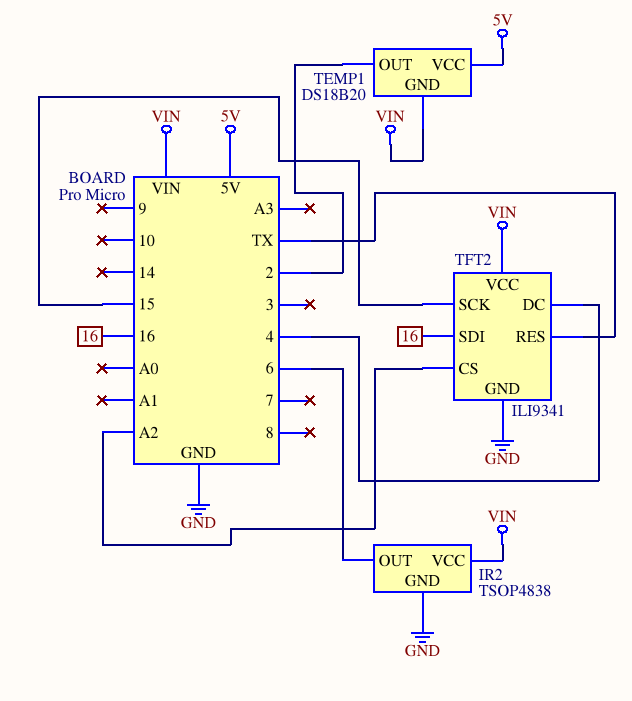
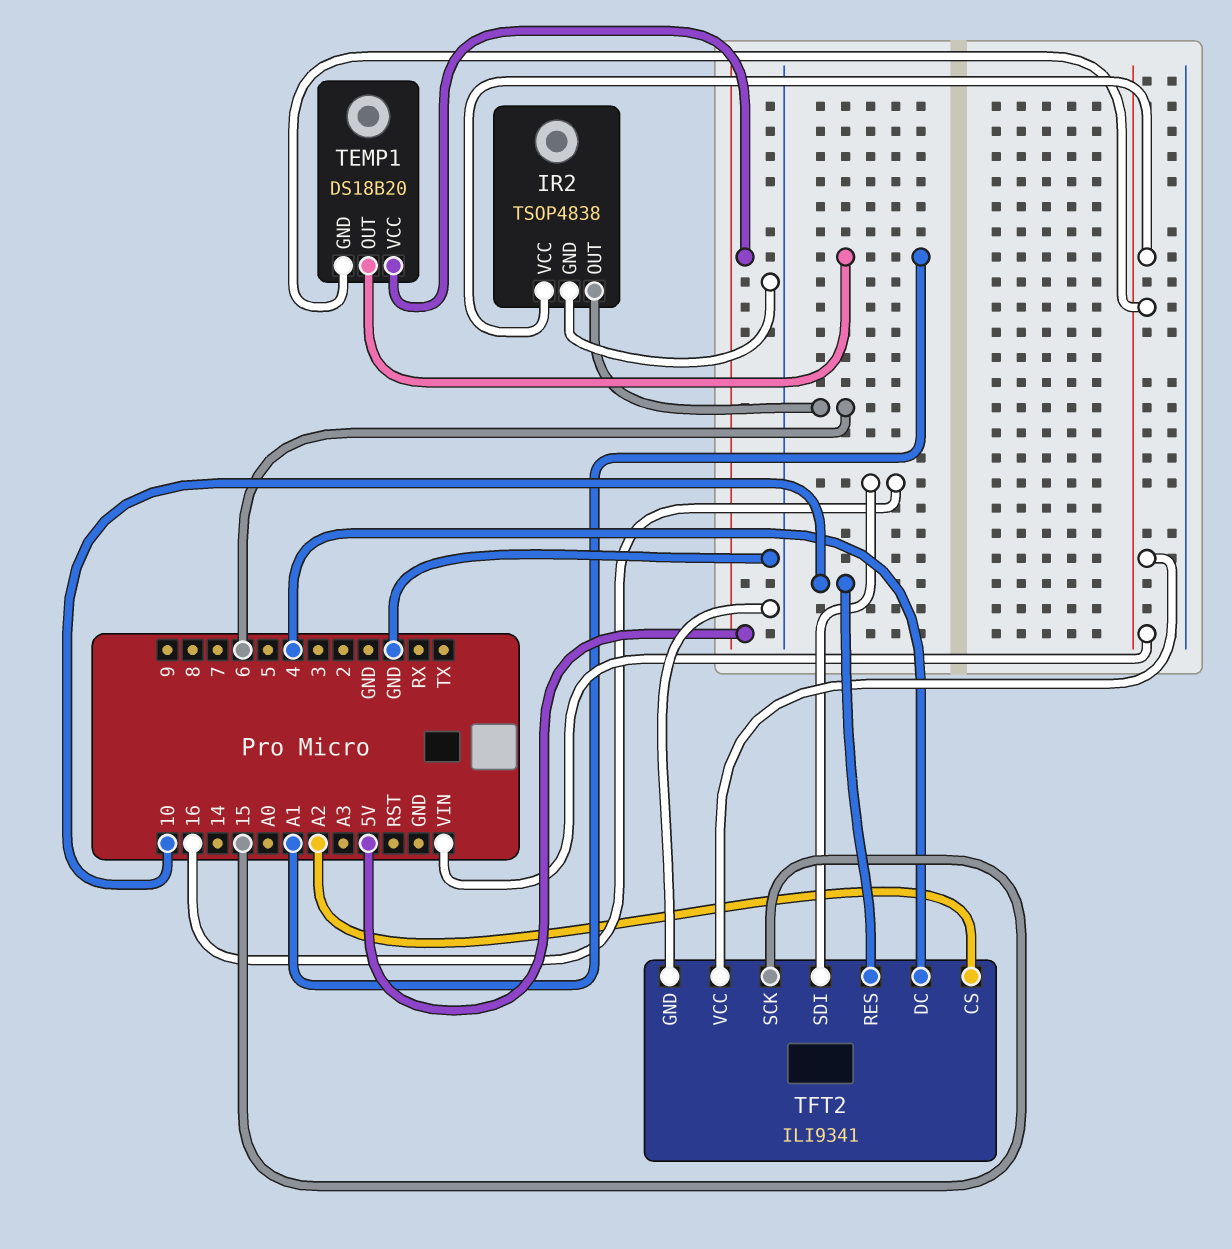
TEMP1 pin OUT: 2 -> A1
TFT2 pin RES: TX -> 10

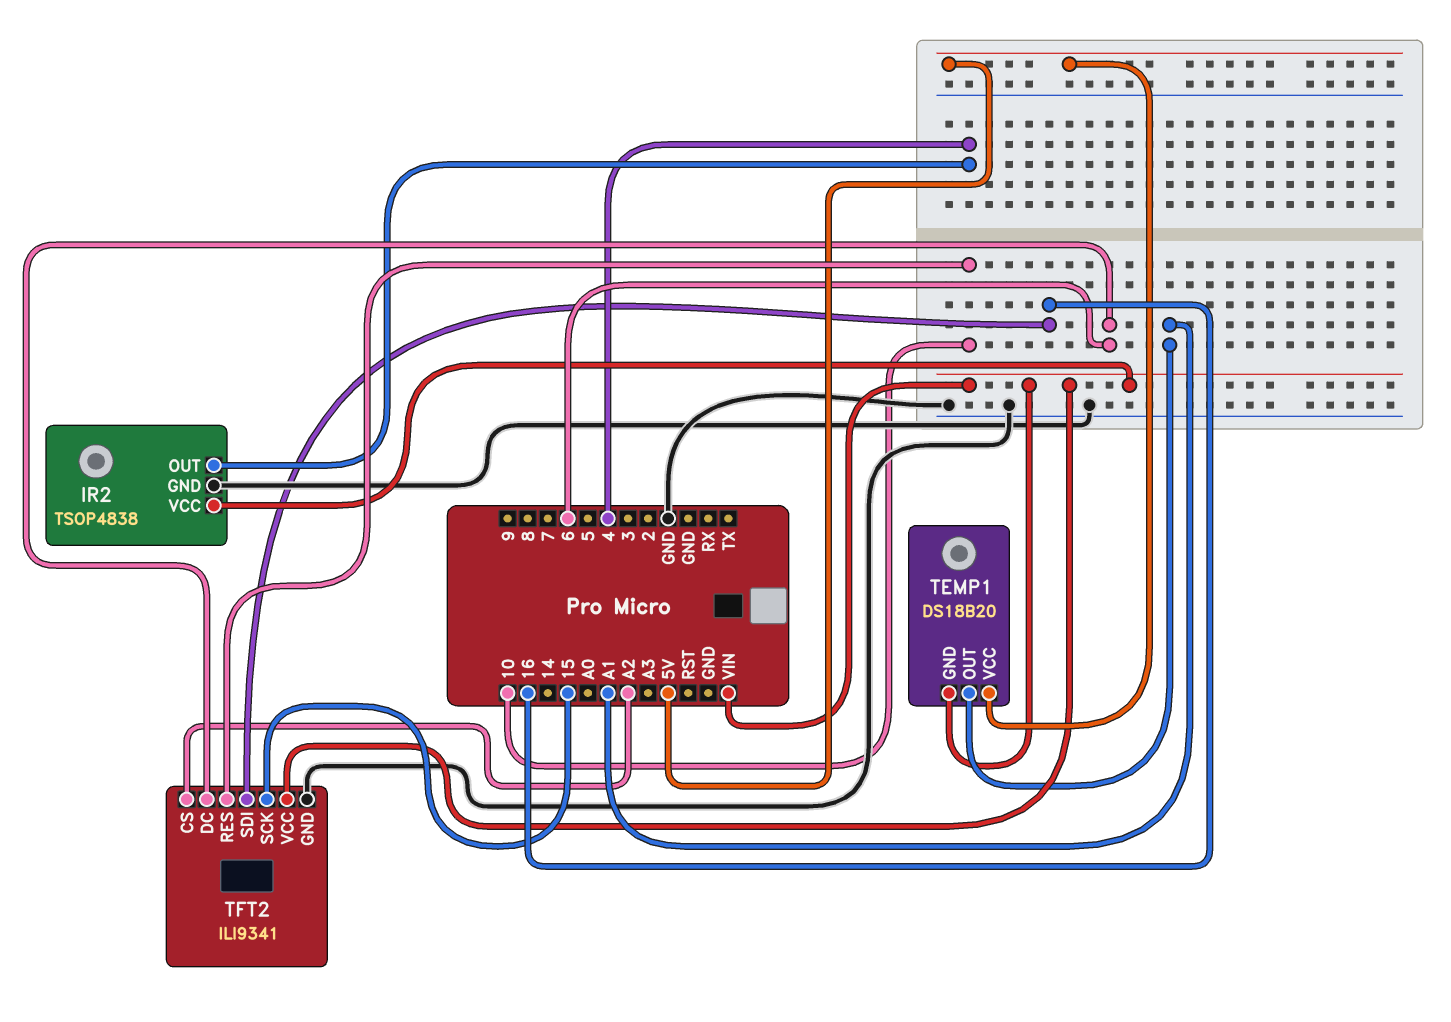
IR2 pin OUT: 6 -> 4
TFT2 pin DC: 4 -> 6

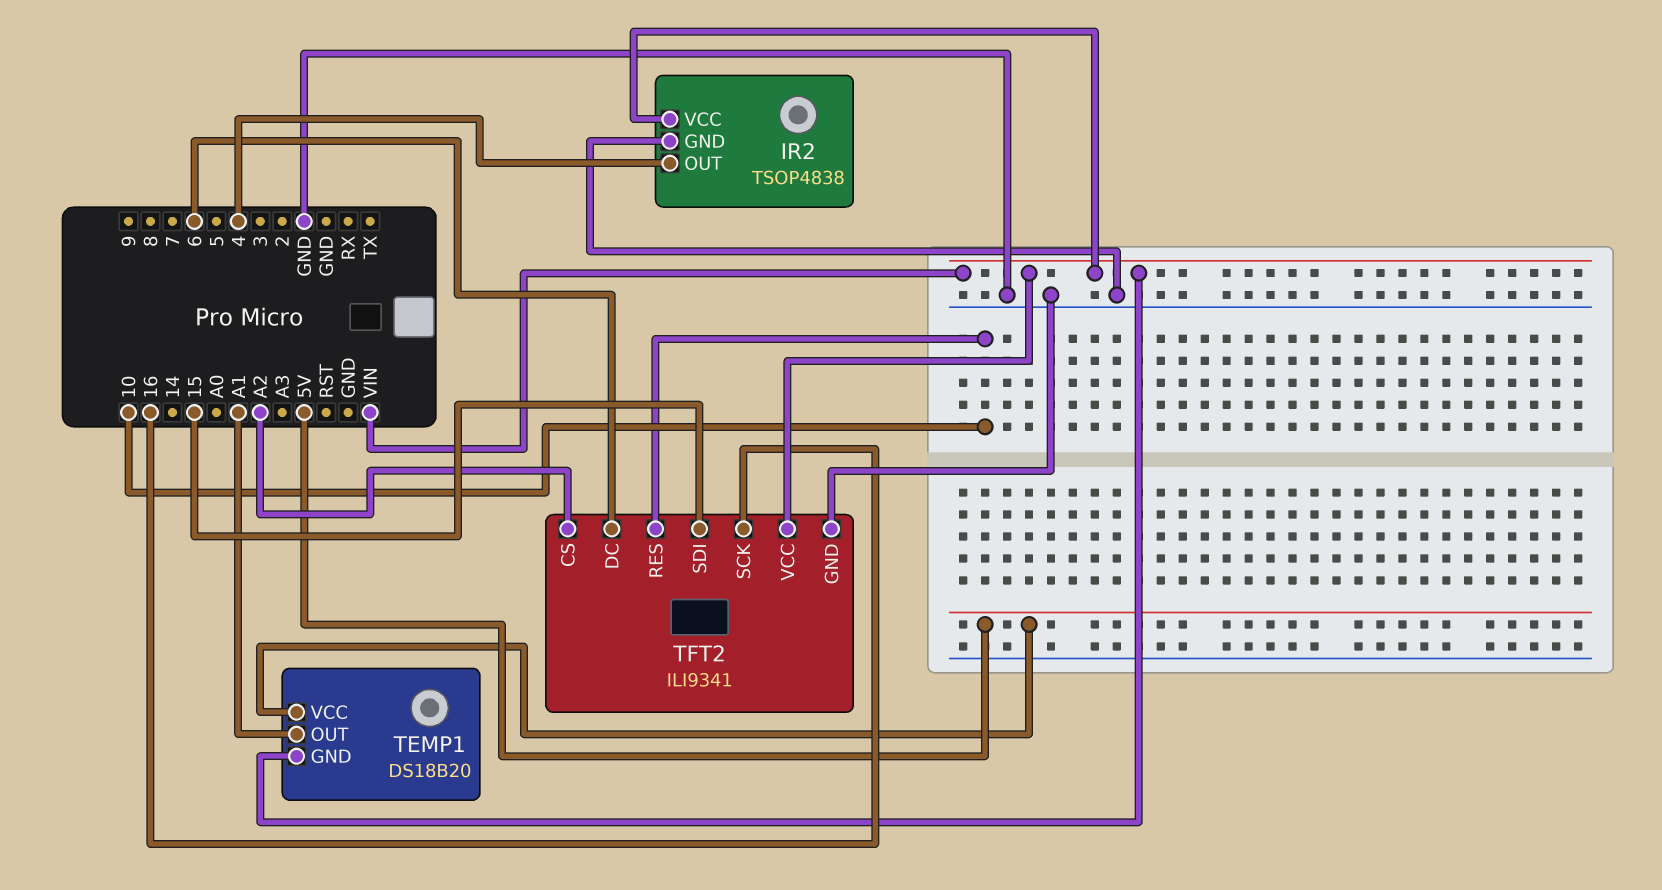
TFT2 pin SCK: 15 -> 16
TFT2 pin SDI: 16 -> 15

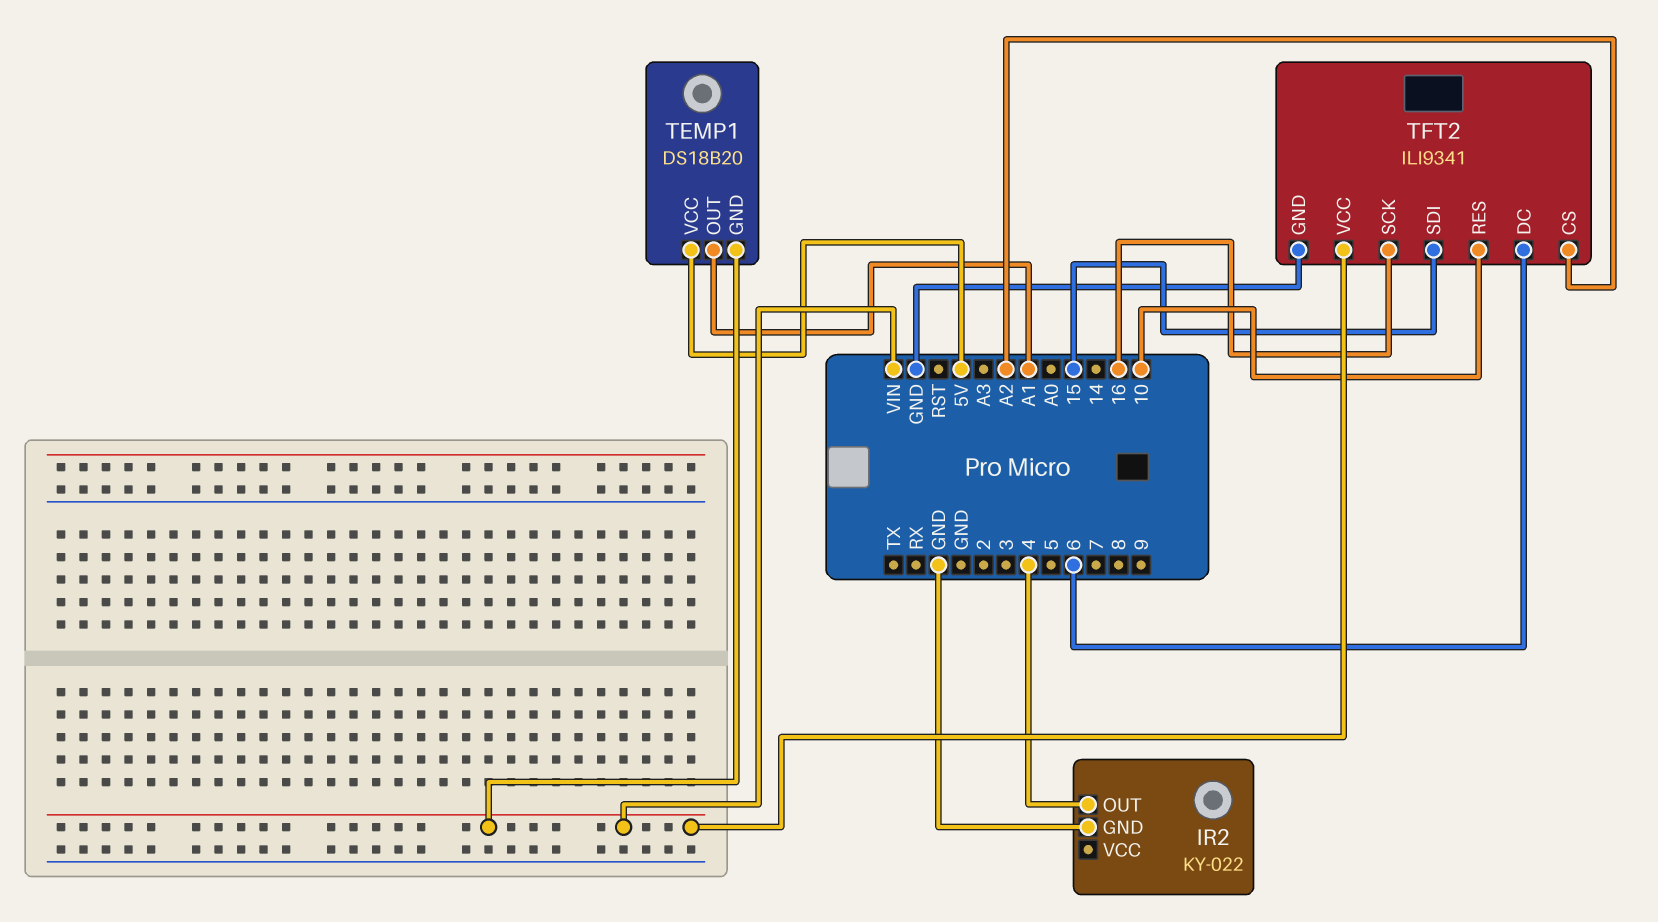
IR2: TSOP4838 -> KY-022
IR2 pin VCC: VIN -> none

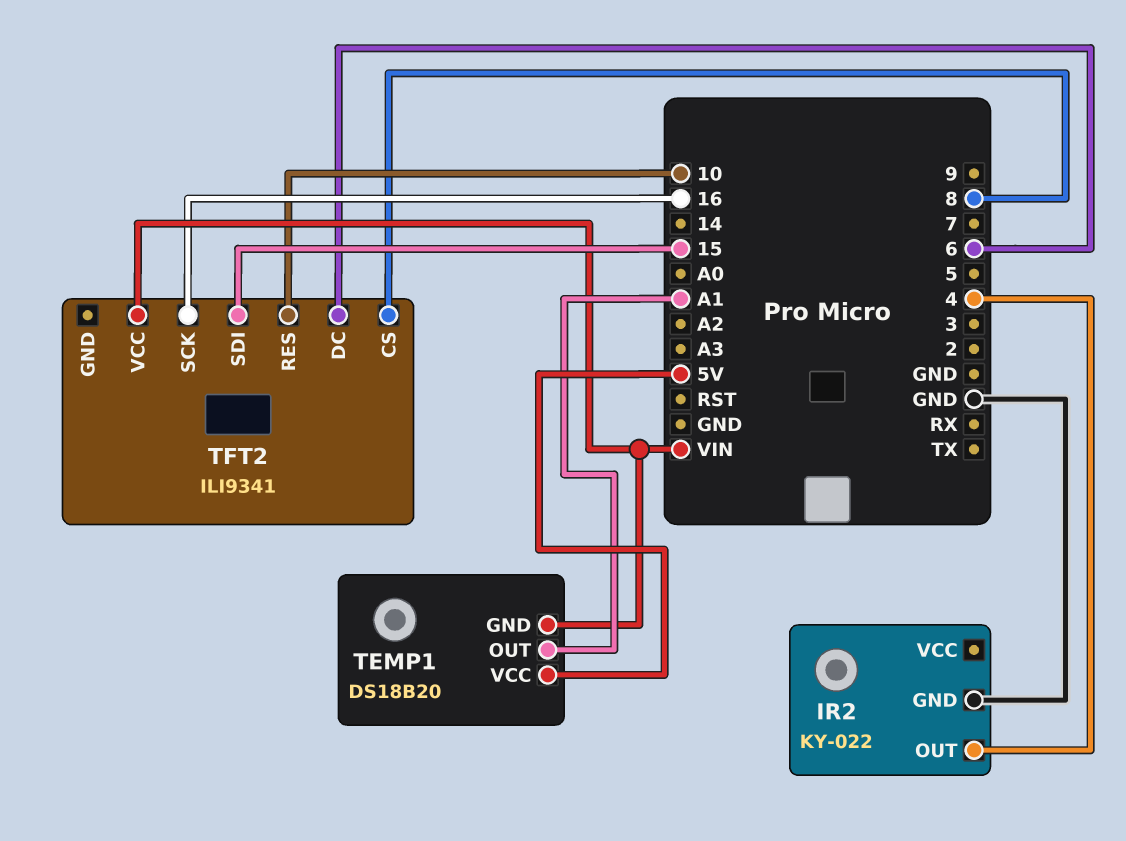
TFT2 pin CS: A2 -> 8
TFT2 pin GND: GND -> none

